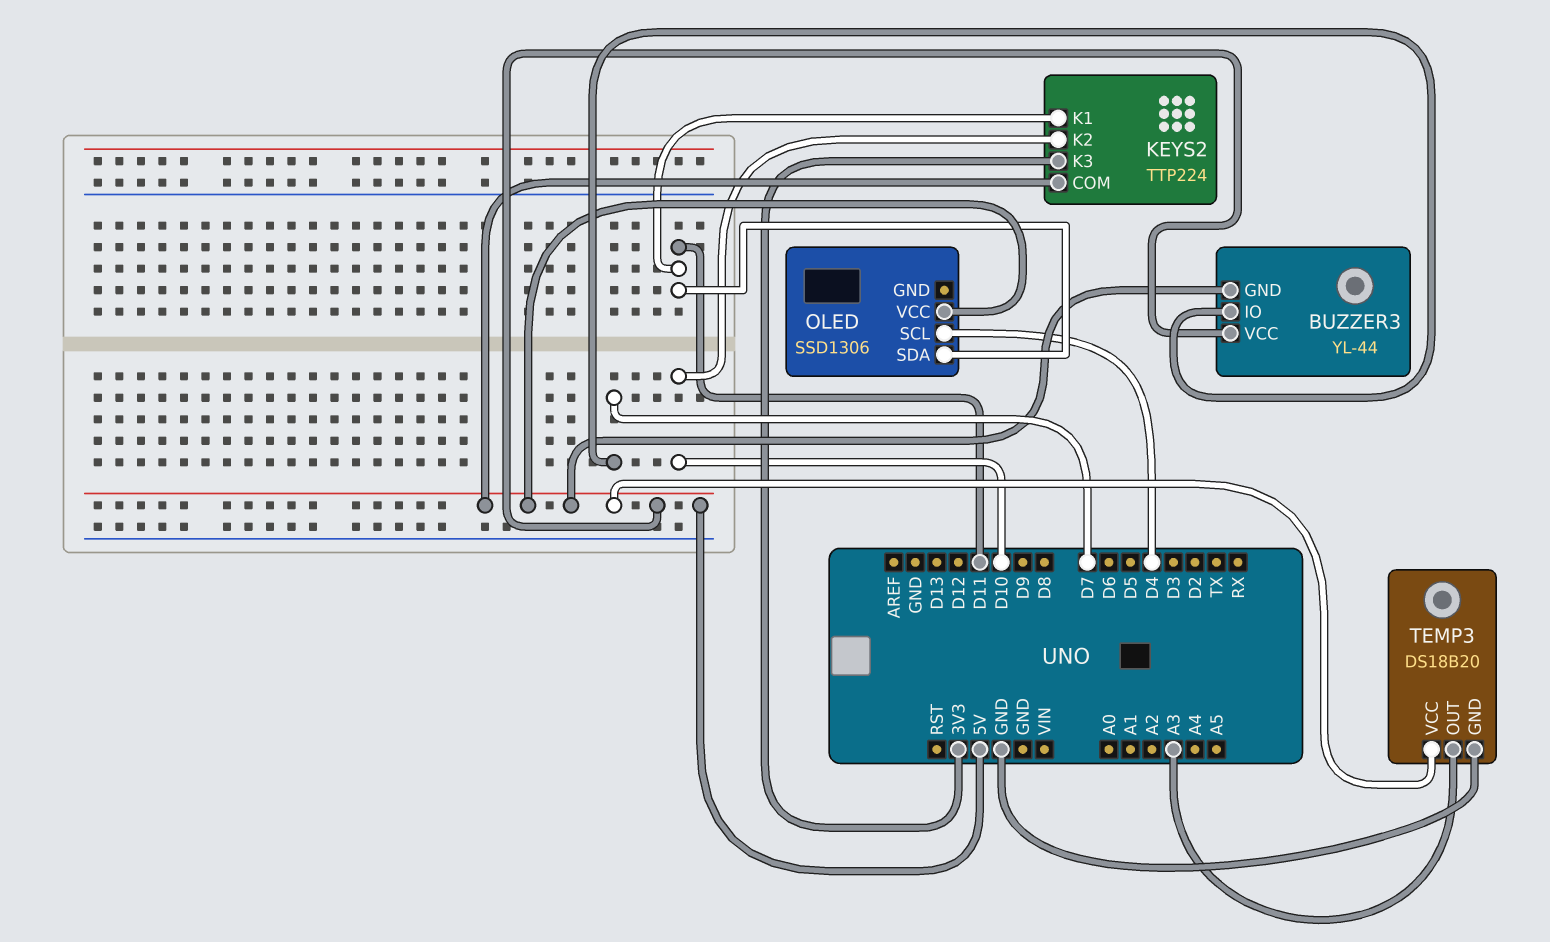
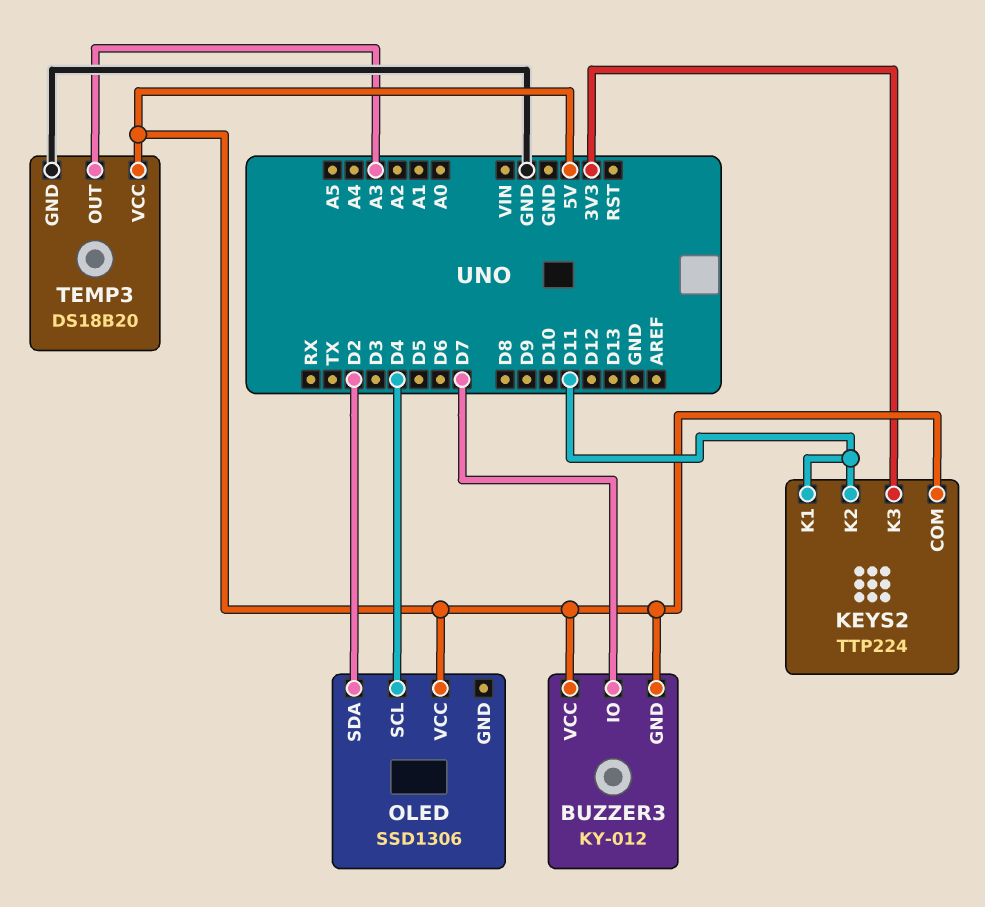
BUZZER3: YL-44 -> KY-012
KEYS2 pin K2: D10 -> D11
OLED pin SDA: D11 -> D2

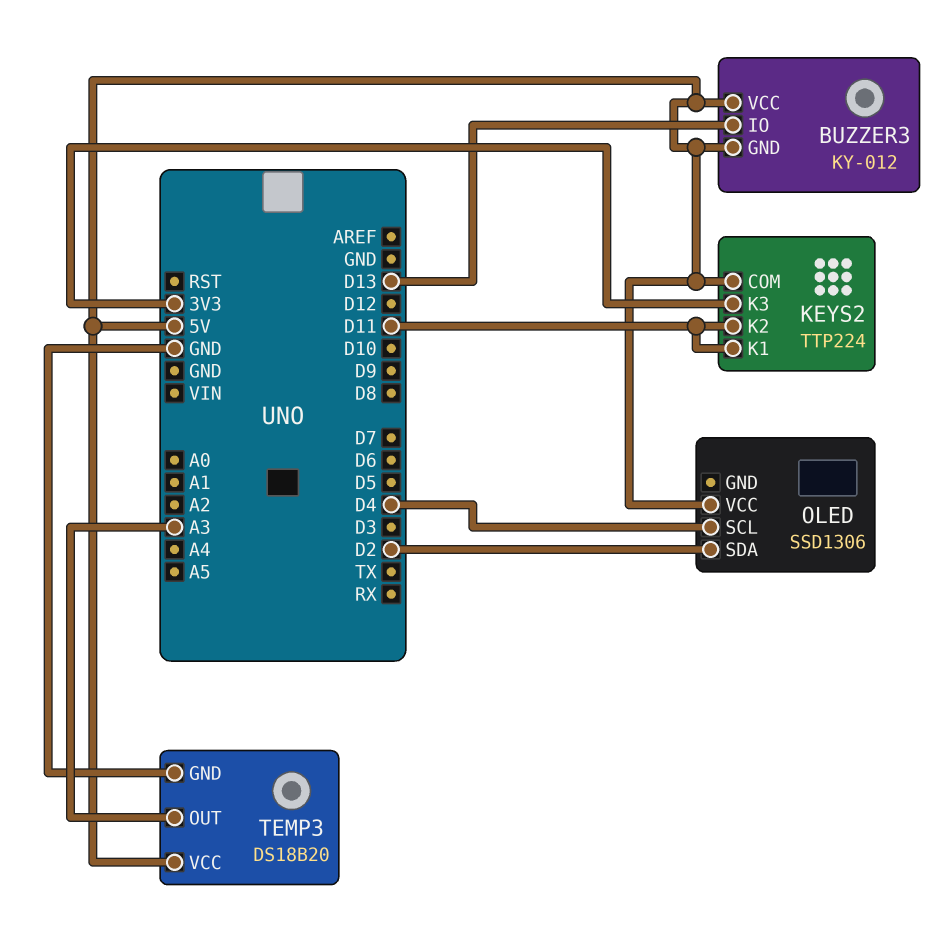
BUZZER3 pin IO: D7 -> D13

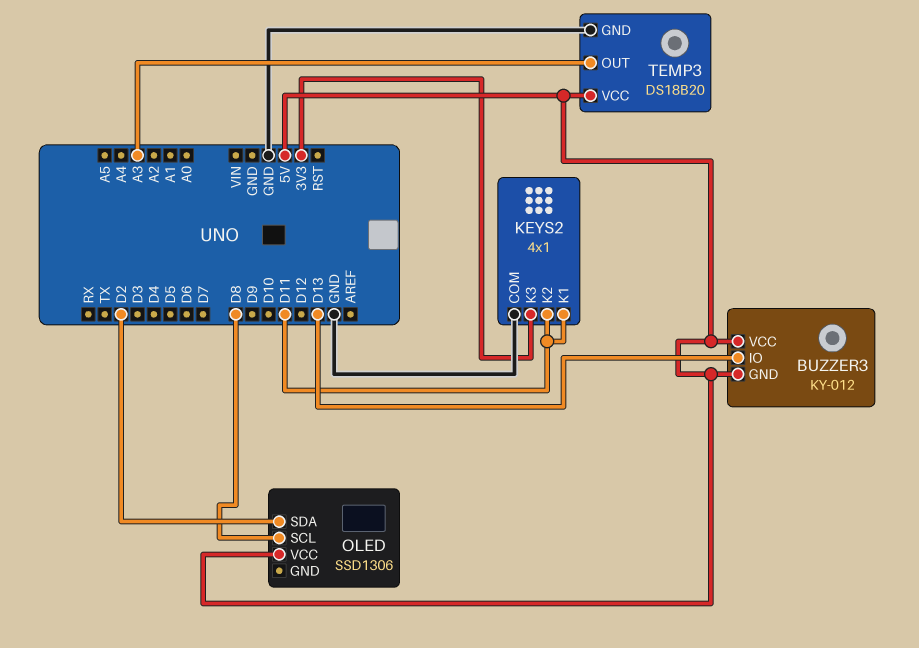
KEYS2: TTP224 -> 4x1
KEYS2 pin COM: 5V -> GND
OLED pin SCL: D4 -> D8

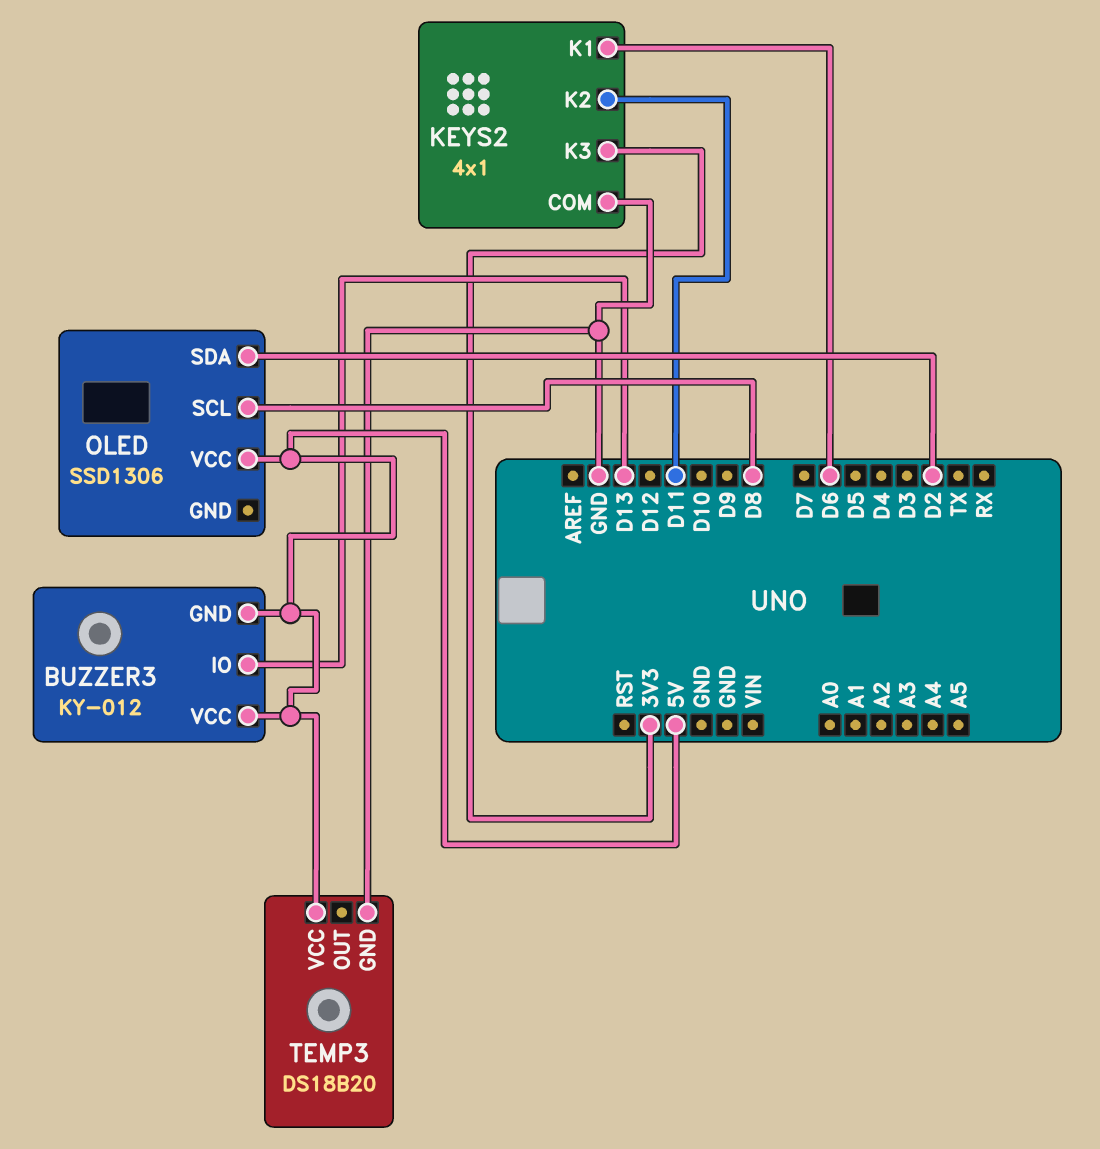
KEYS2 pin K1: D11 -> D6
TEMP3 pin OUT: A3 -> none

